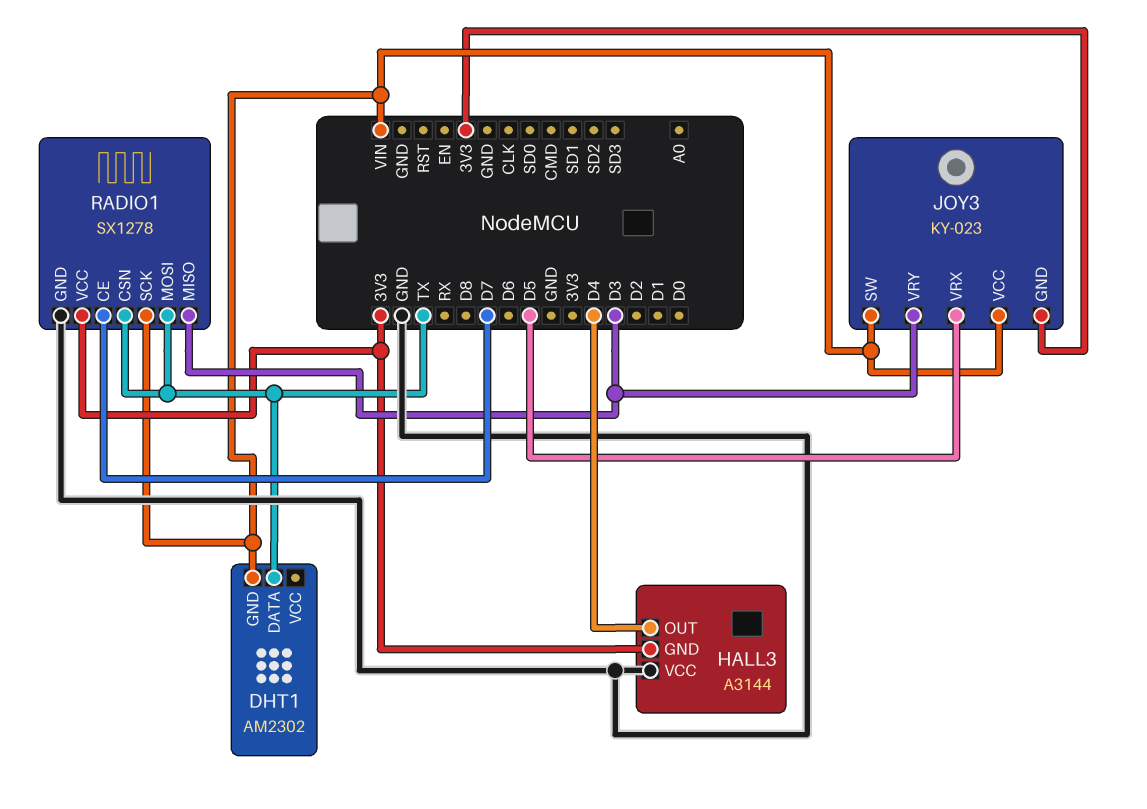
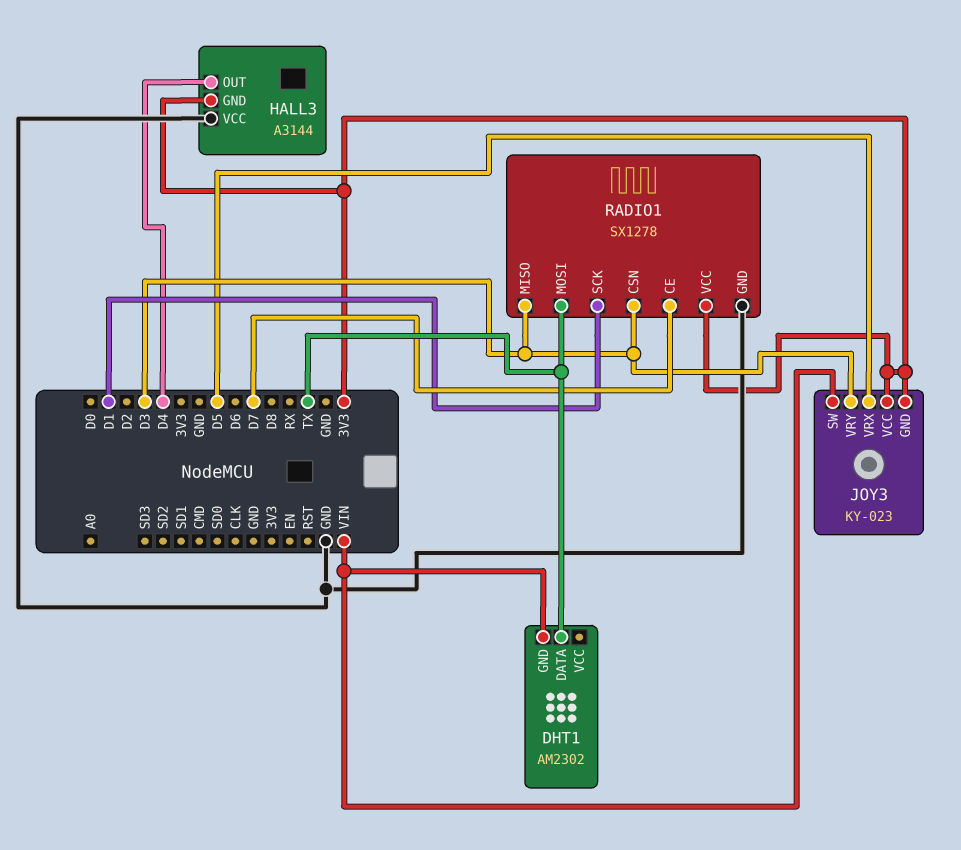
JOY3 pin VCC: VIN -> 3V3
RADIO1 pin CSN: TX -> D3
RADIO1 pin SCK: VIN -> D1

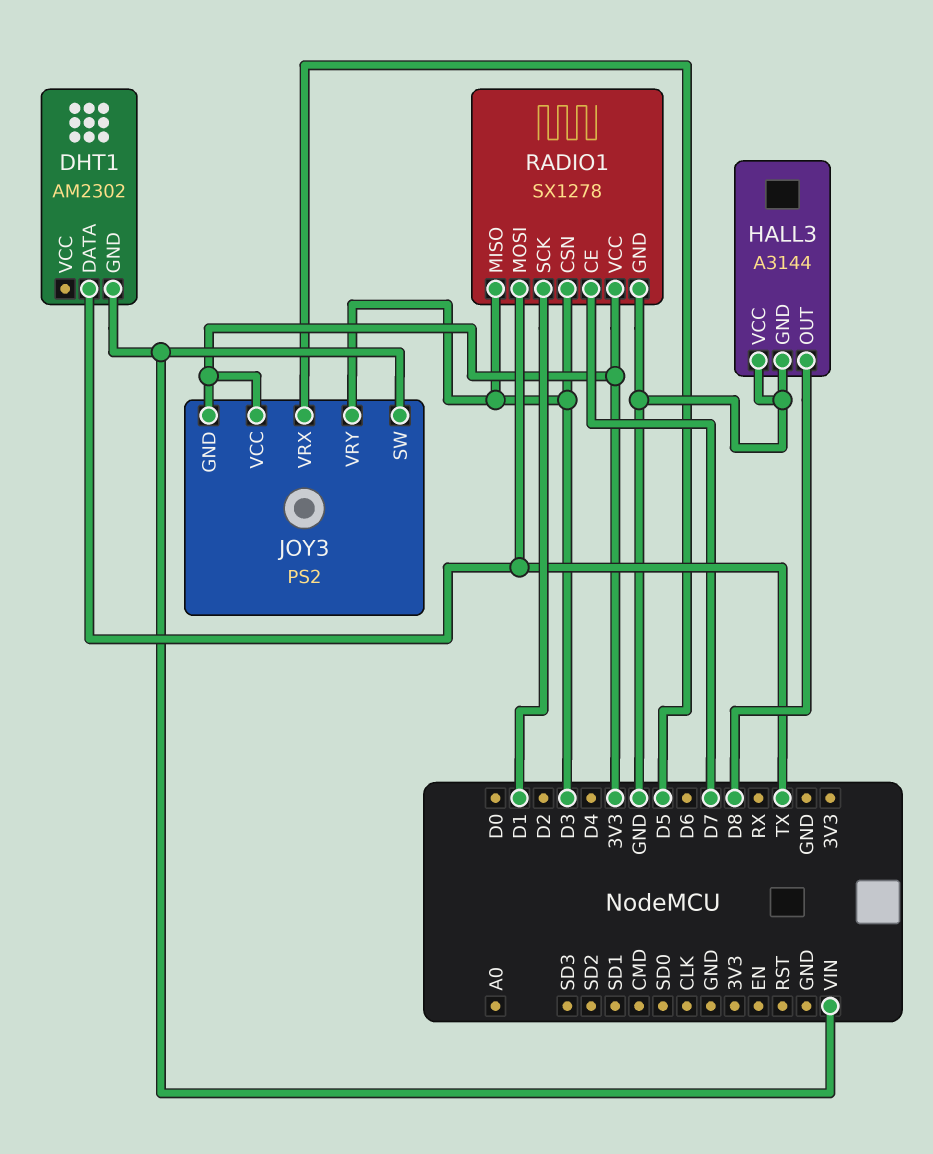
HALL3 pin GND: 3V3 -> GND
HALL3 pin OUT: D4 -> D8
JOY3: KY-023 -> PS2

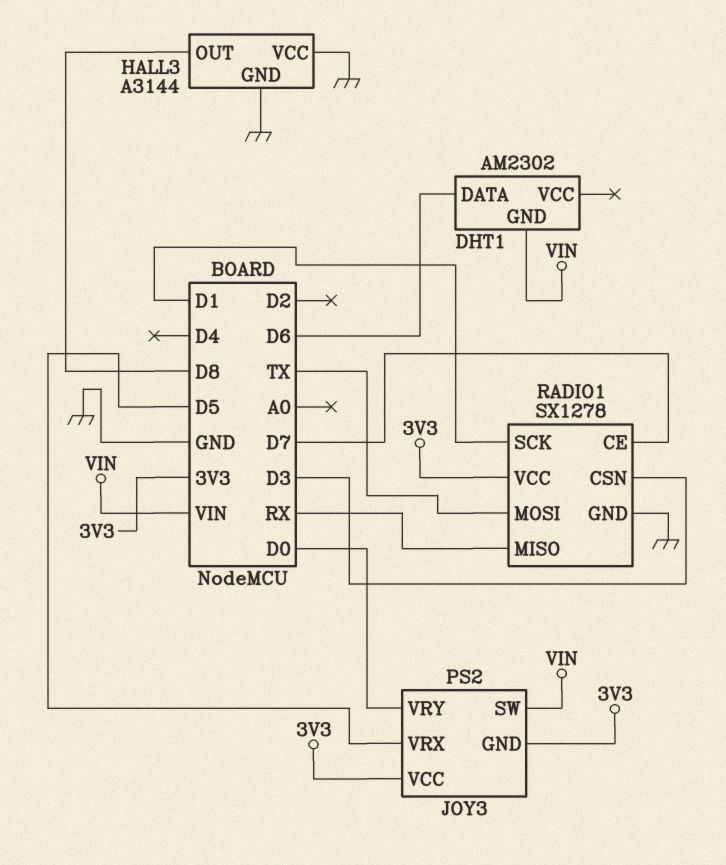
DHT1 pin DATA: TX -> D6
JOY3 pin VRY: D3 -> D0
RADIO1 pin MISO: D3 -> RX

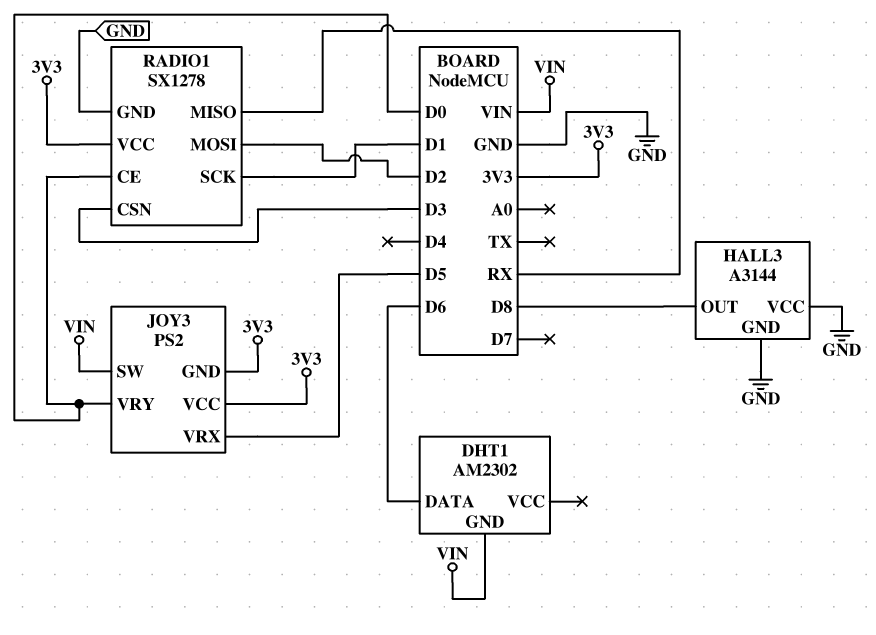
RADIO1 pin CE: D7 -> D0
RADIO1 pin MOSI: TX -> D2

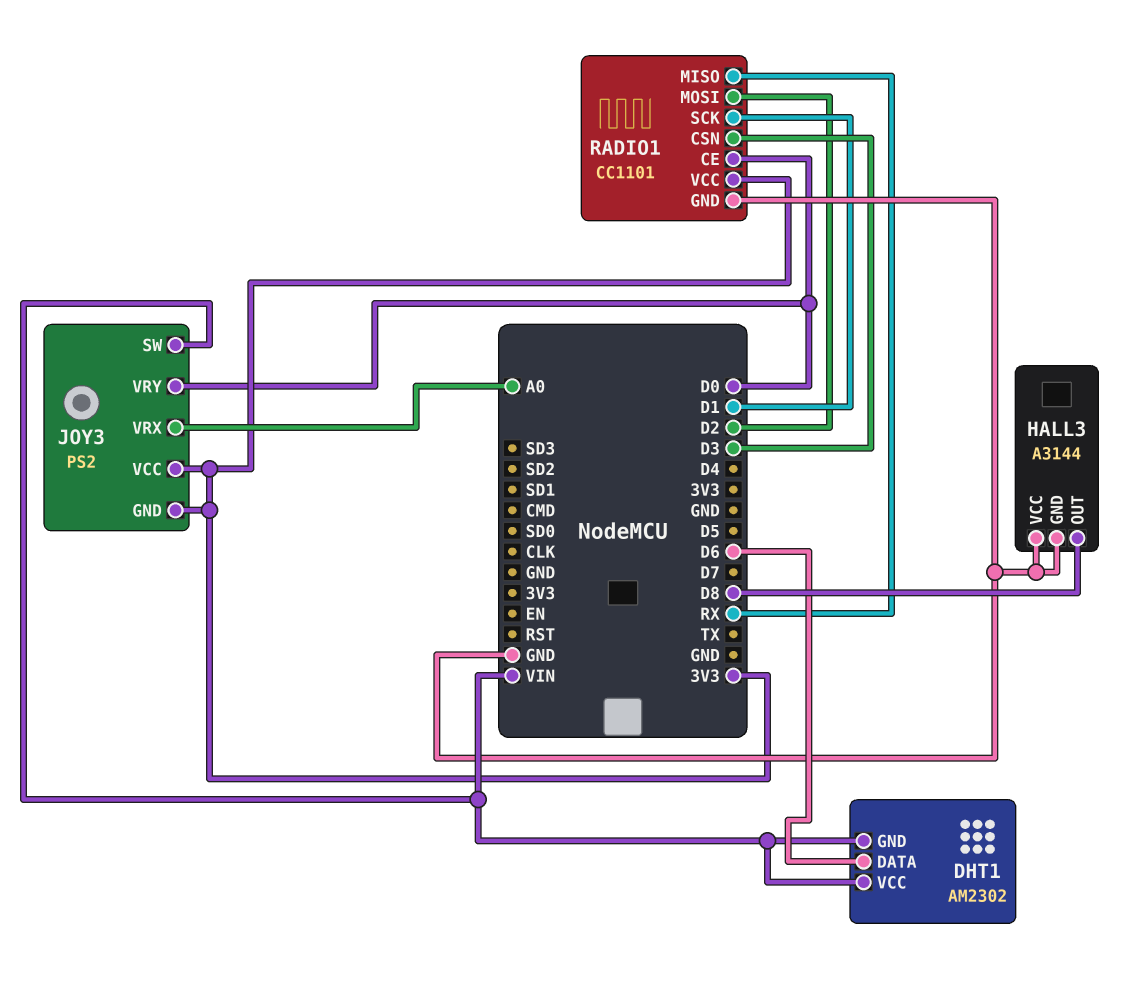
DHT1 pin VCC: none -> VIN
JOY3 pin VRX: D5 -> A0
RADIO1: SX1278 -> CC1101

